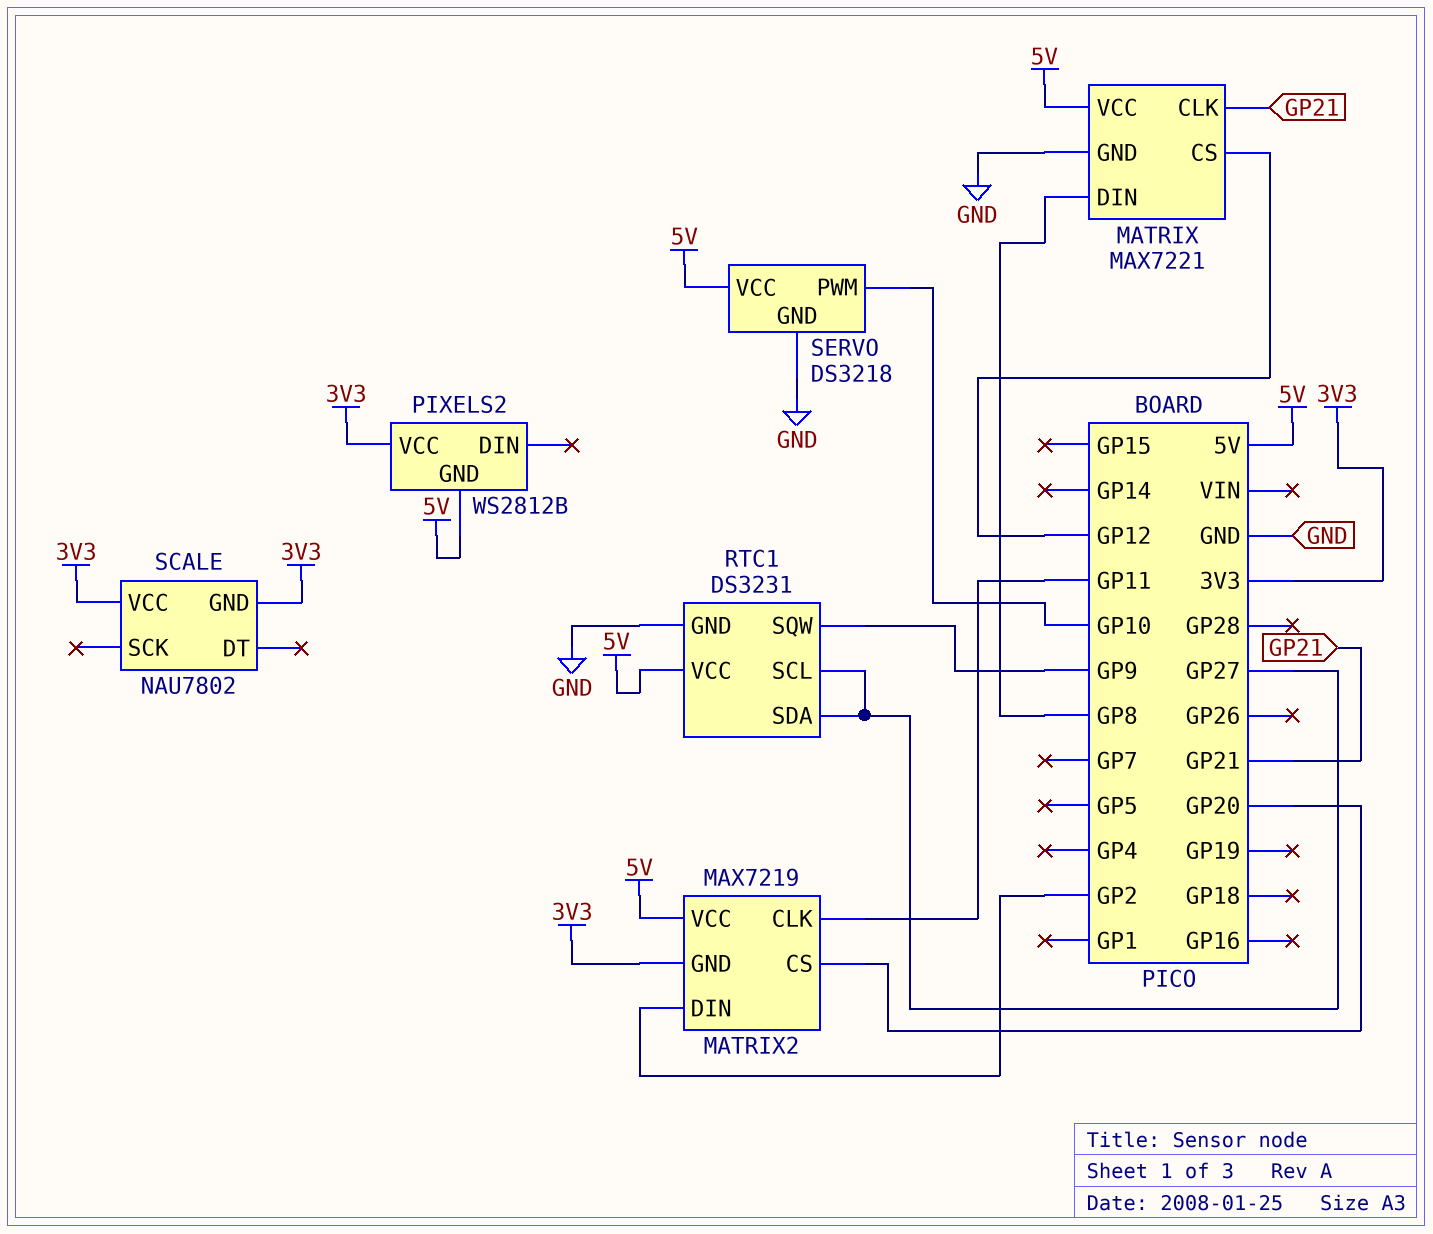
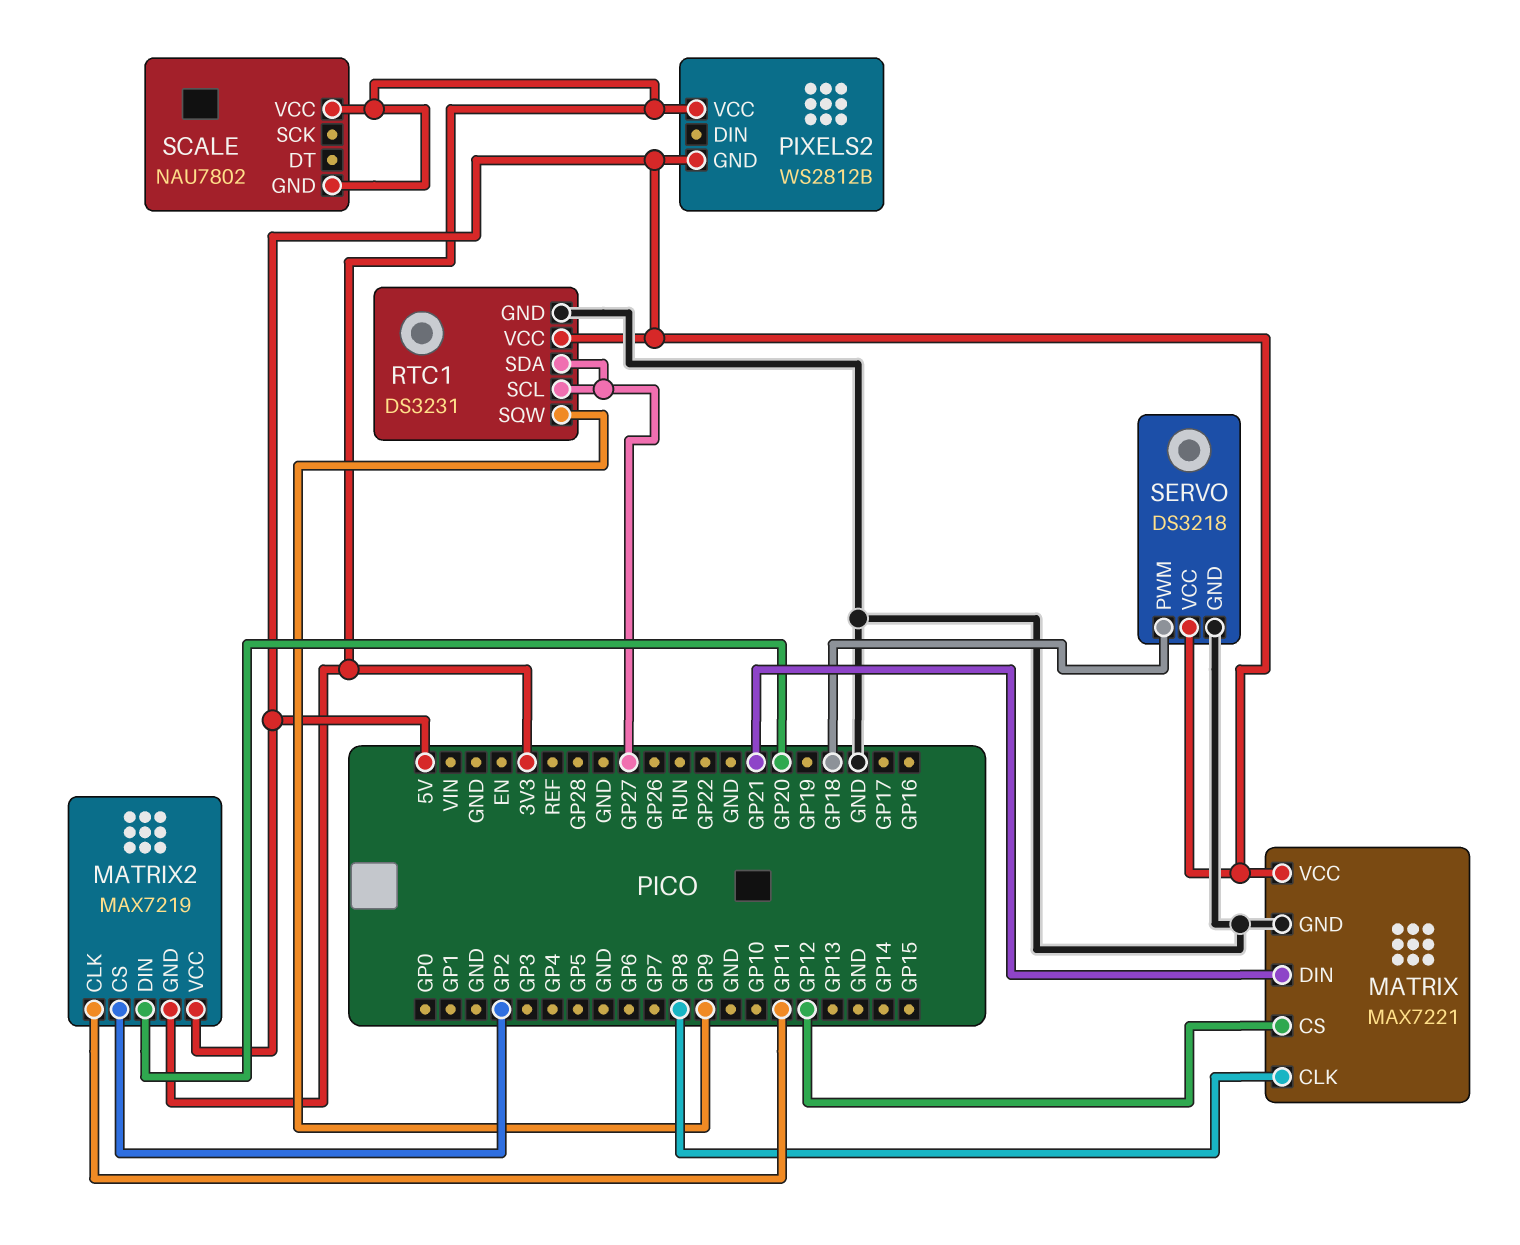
MATRIX pin CLK: GP21 -> GP8
MATRIX pin DIN: GP8 -> GP21
MATRIX2 pin CS: GP20 -> GP2
MATRIX2 pin DIN: GP2 -> GP20
SERVO pin PWM: GP10 -> GP18

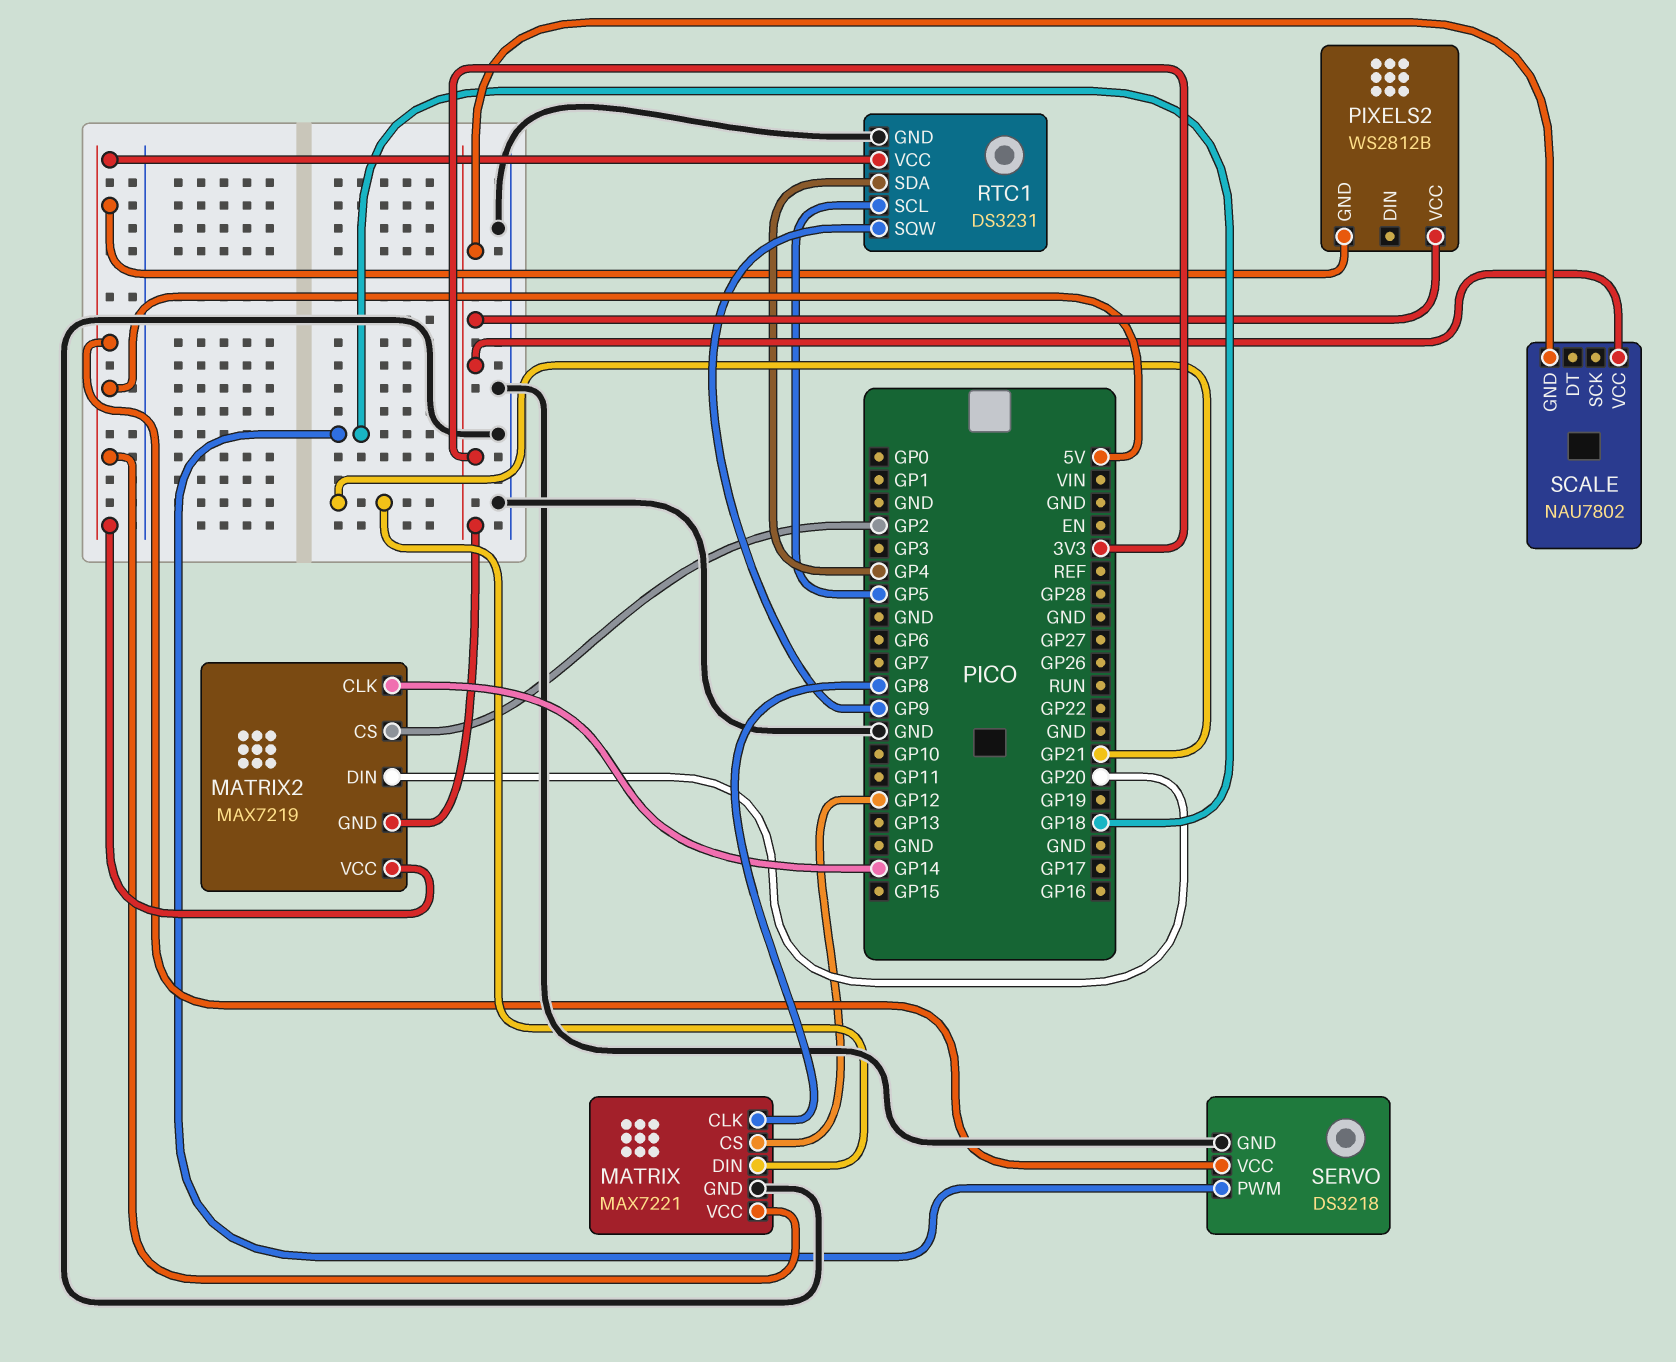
MATRIX2 pin CLK: GP11 -> GP14
RTC1 pin SCL: GP27 -> GP5
RTC1 pin SDA: GP27 -> GP4

